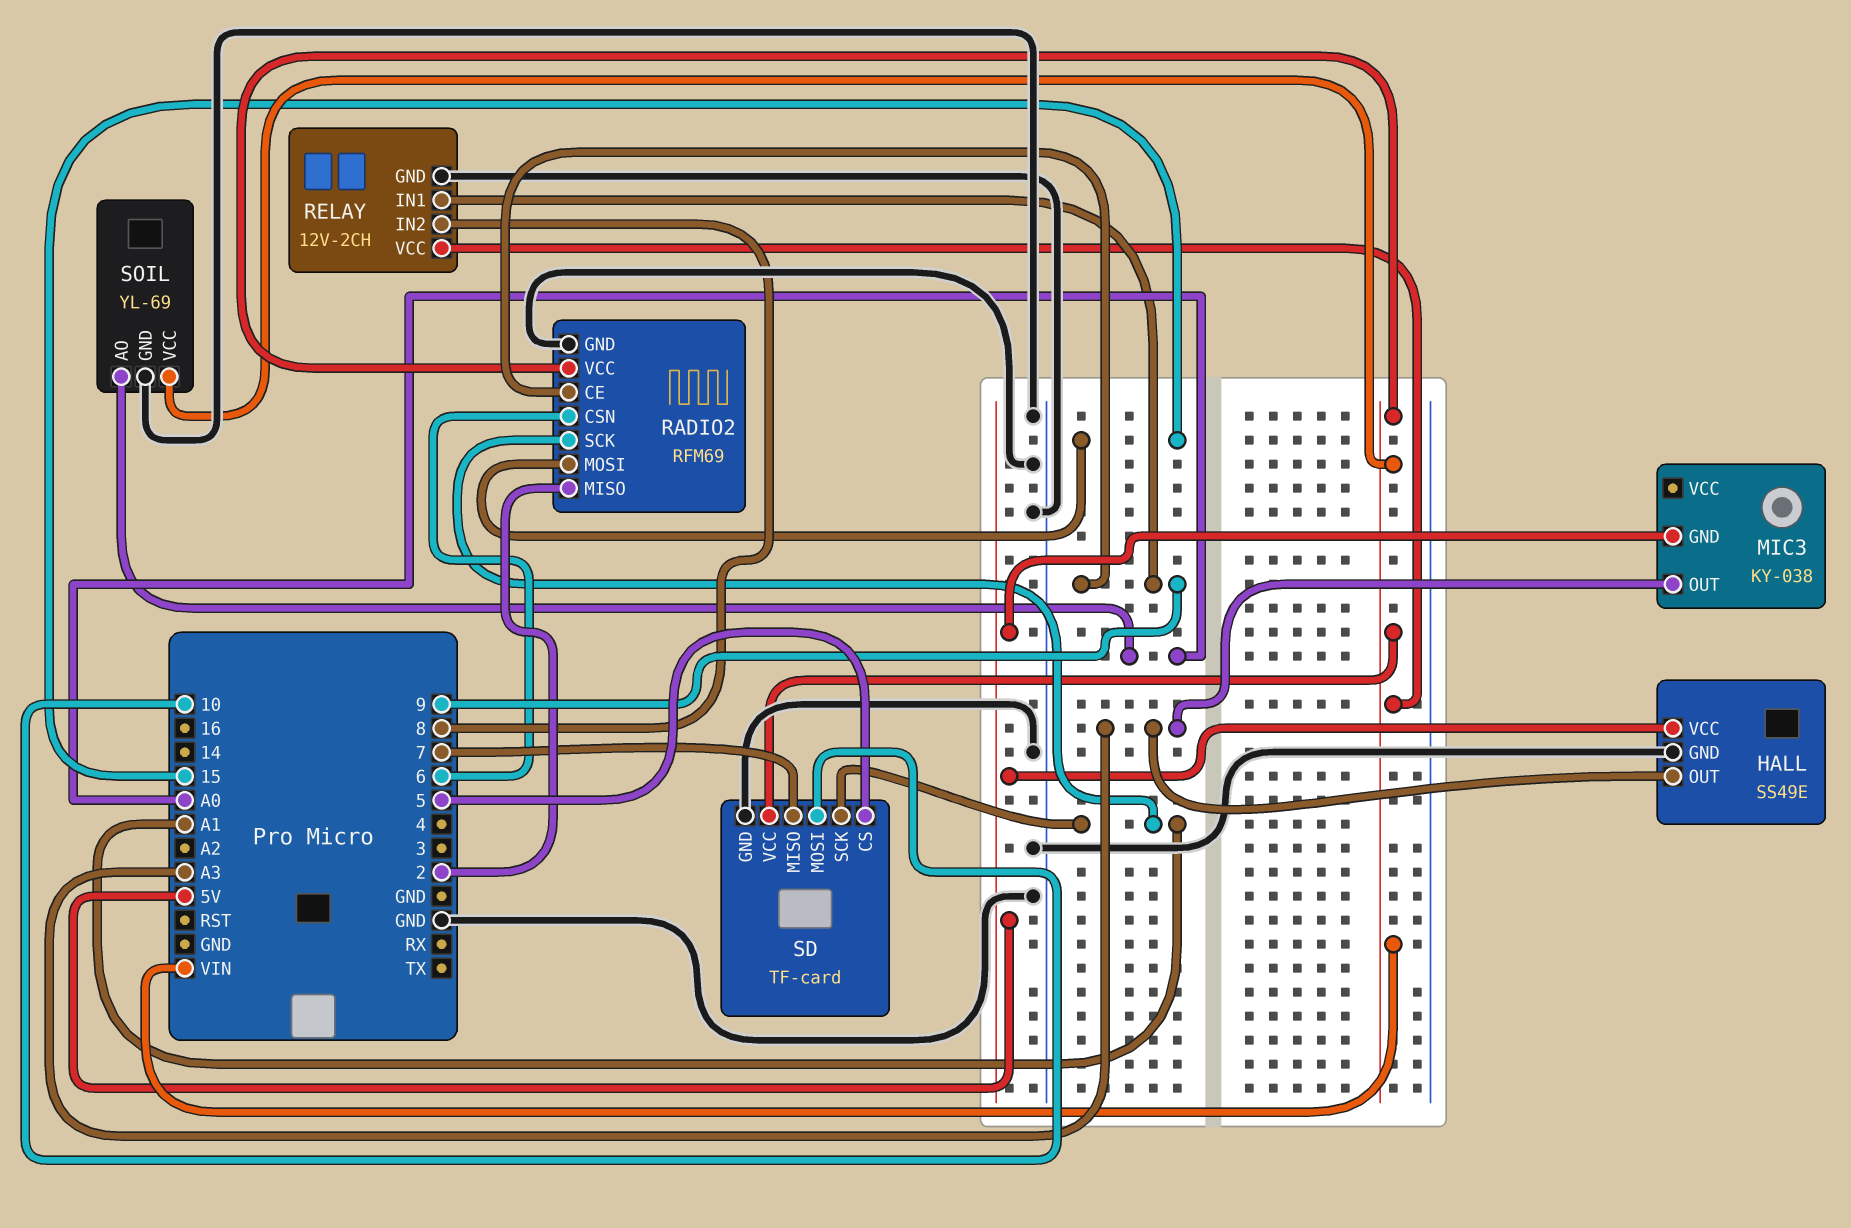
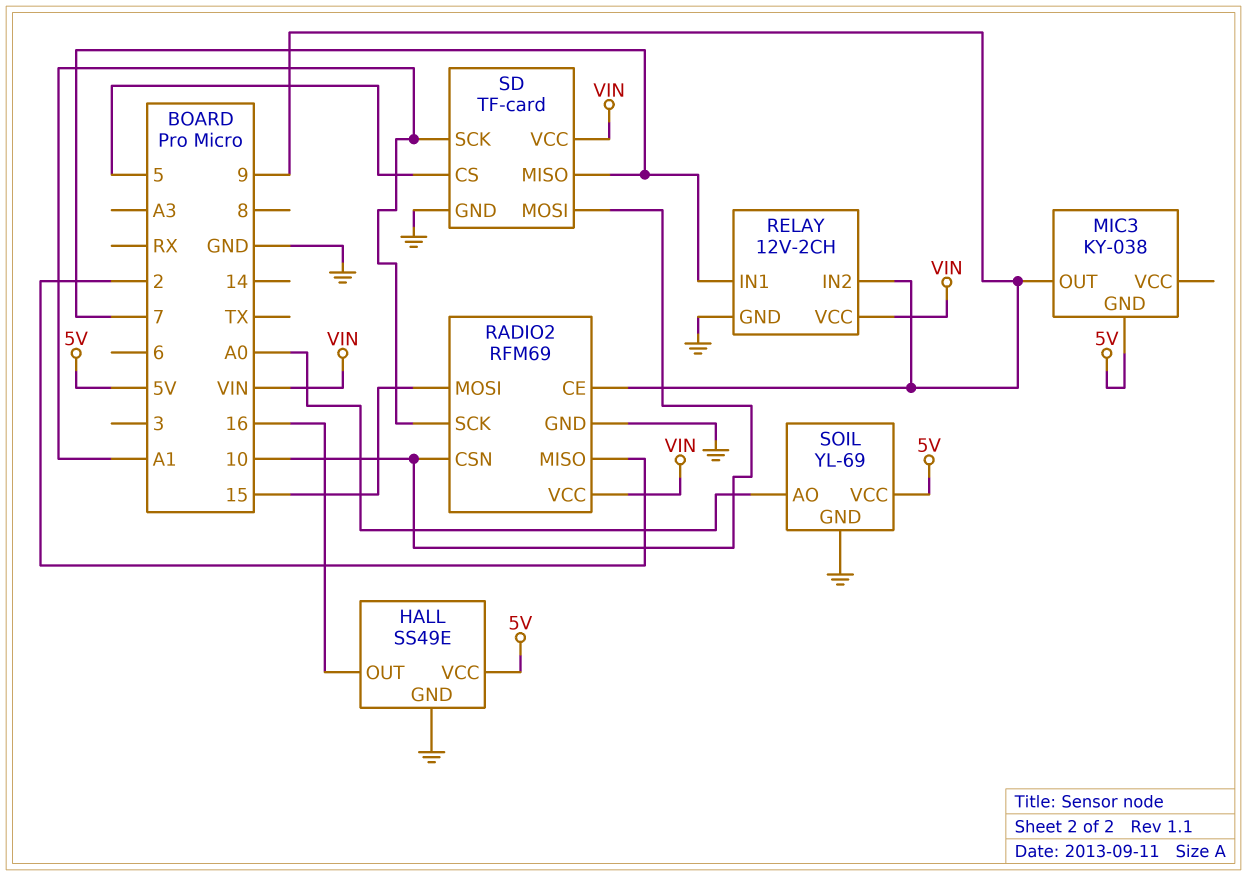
HALL pin OUT: A3 -> 16
MIC3 pin OUT: A3 -> 9
RADIO2 pin CSN: 6 -> 10
RELAY pin IN1: 9 -> 7
RELAY pin IN2: 8 -> 9
SOIL pin VCC: VIN -> 5V

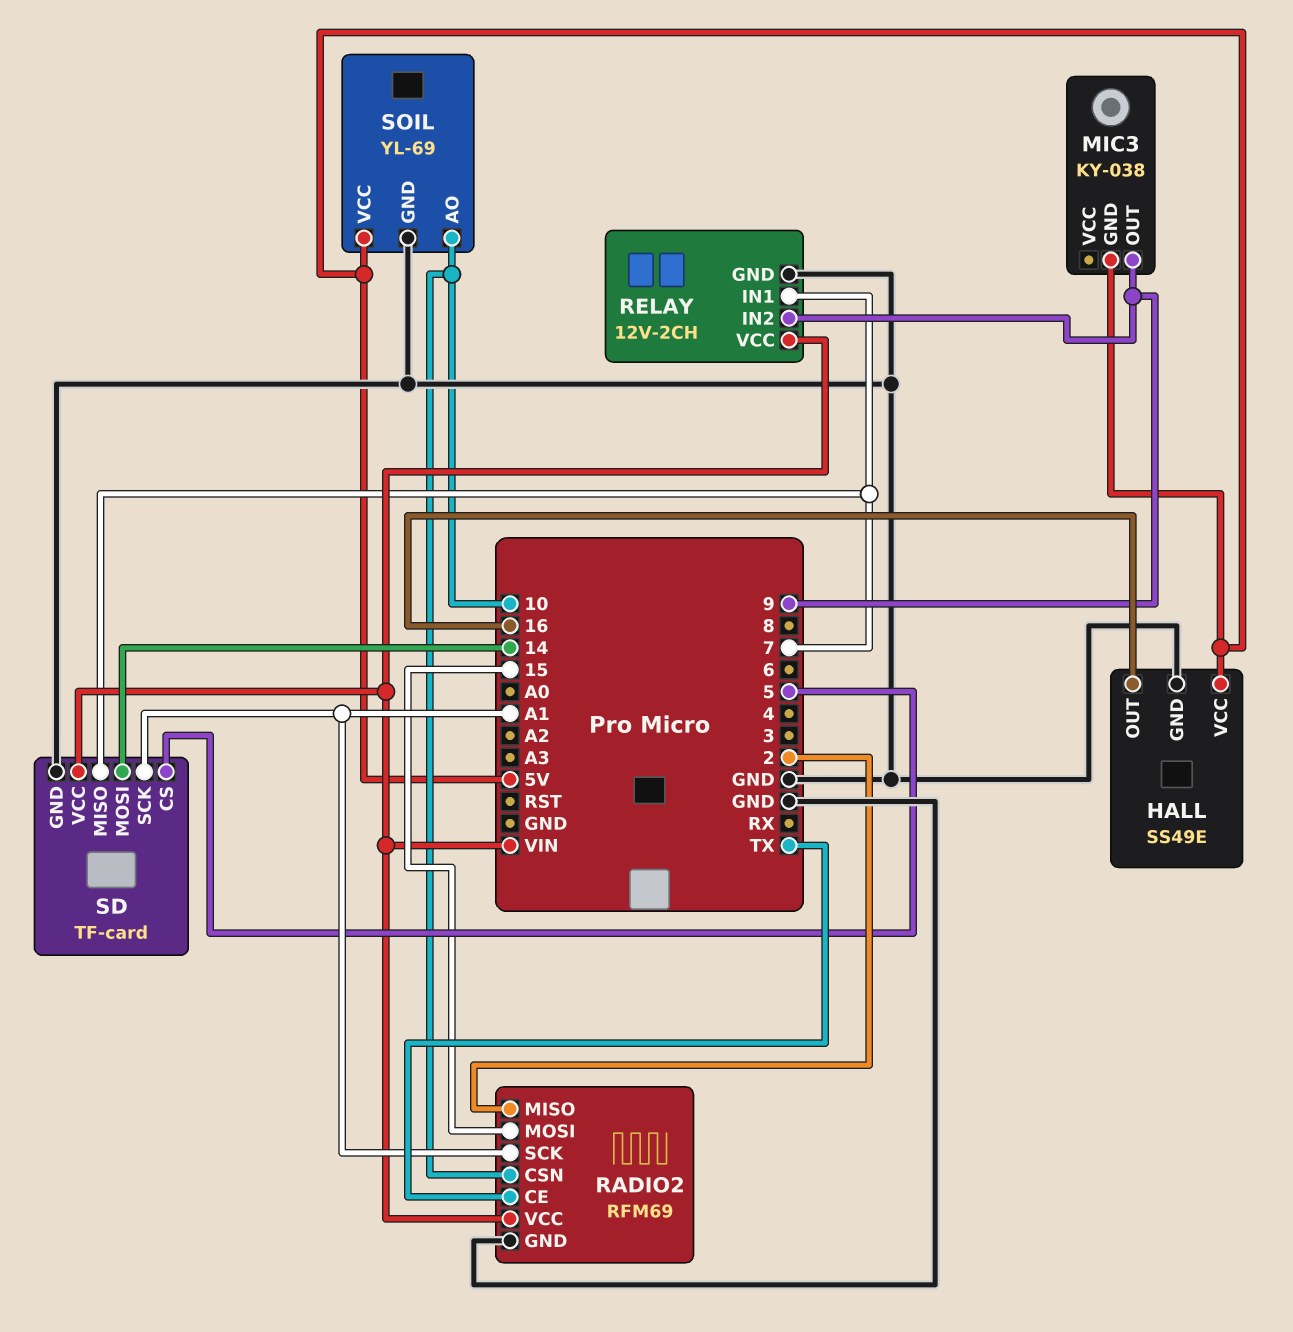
RADIO2 pin CE: 9 -> TX
SD pin MOSI: 10 -> 14
SOIL pin AO: A0 -> 10

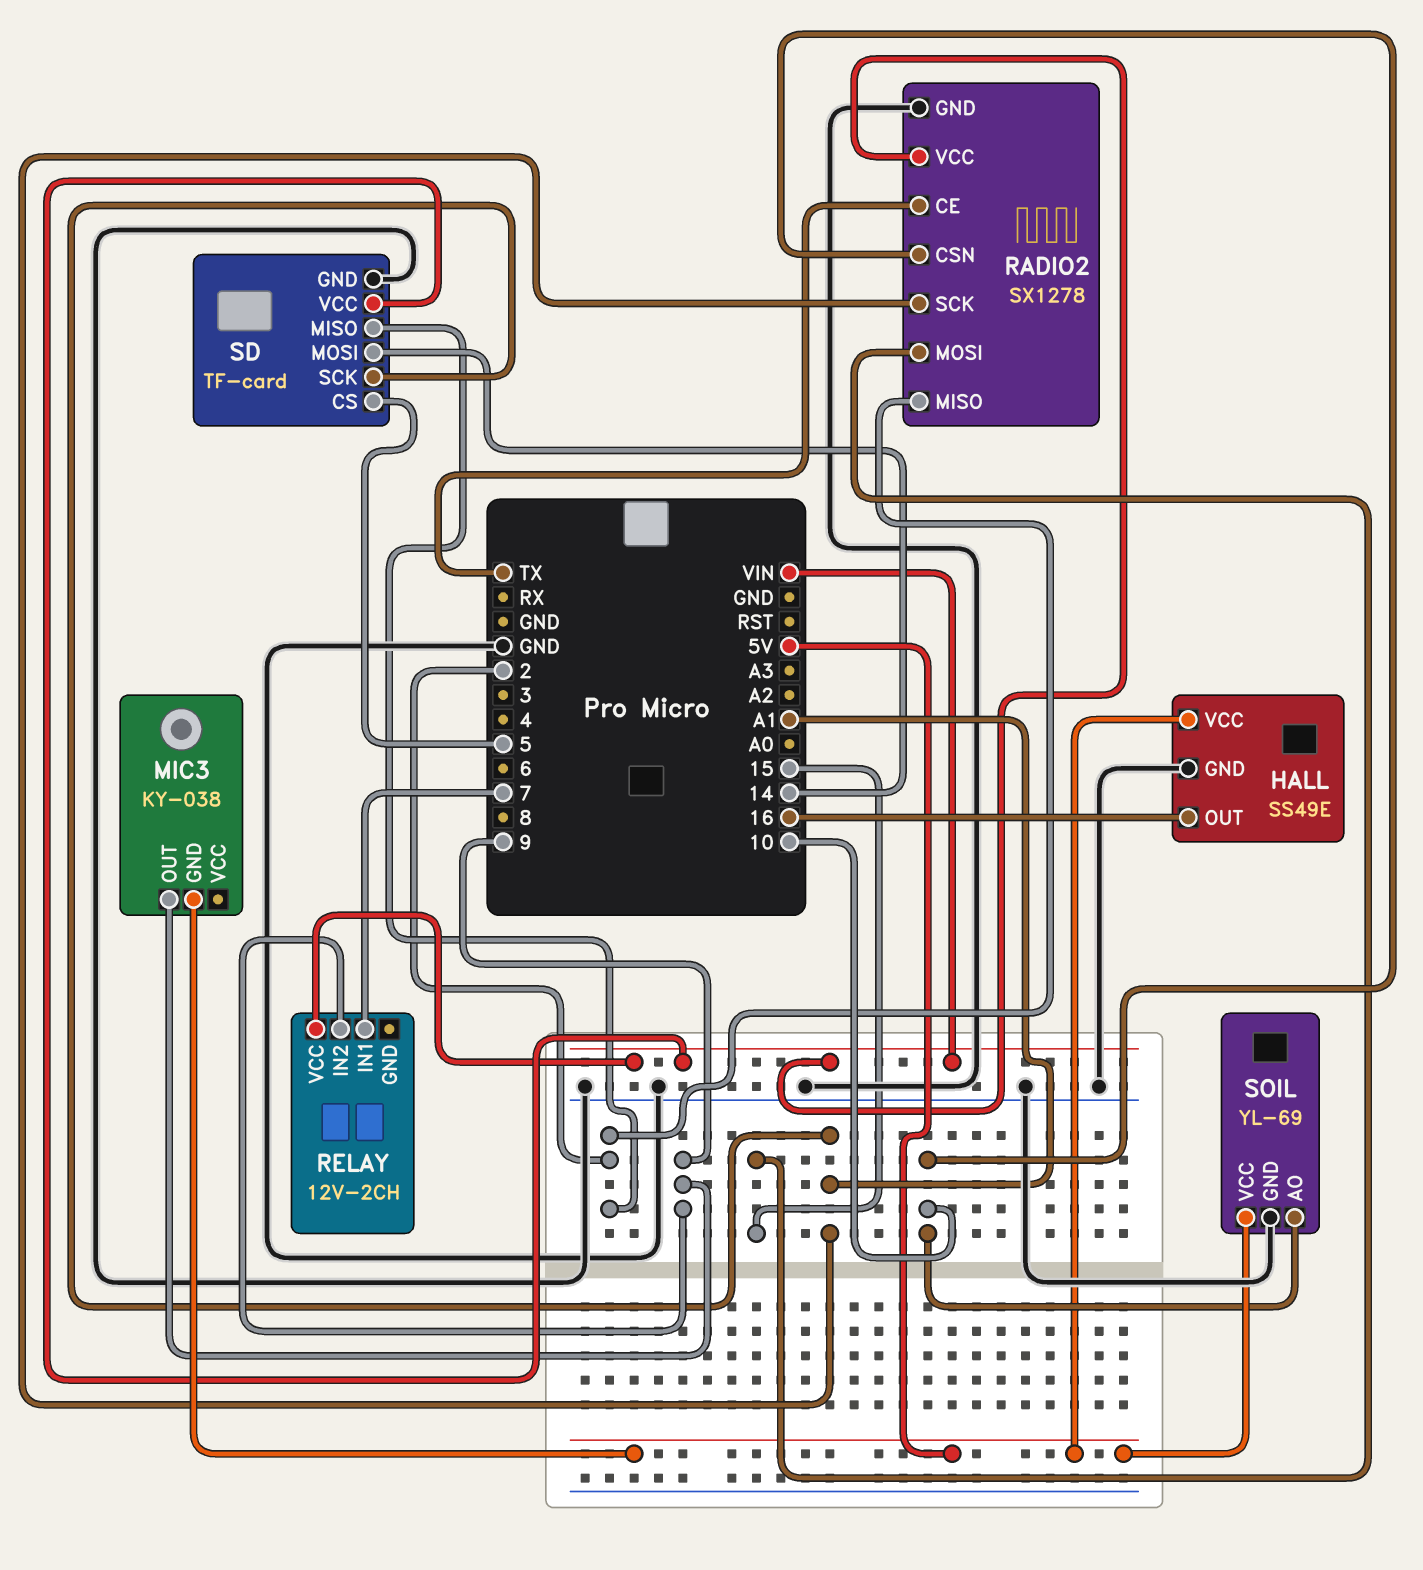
RADIO2: RFM69 -> SX1278
RELAY pin GND: GND -> none
SD pin MISO: 7 -> 2

